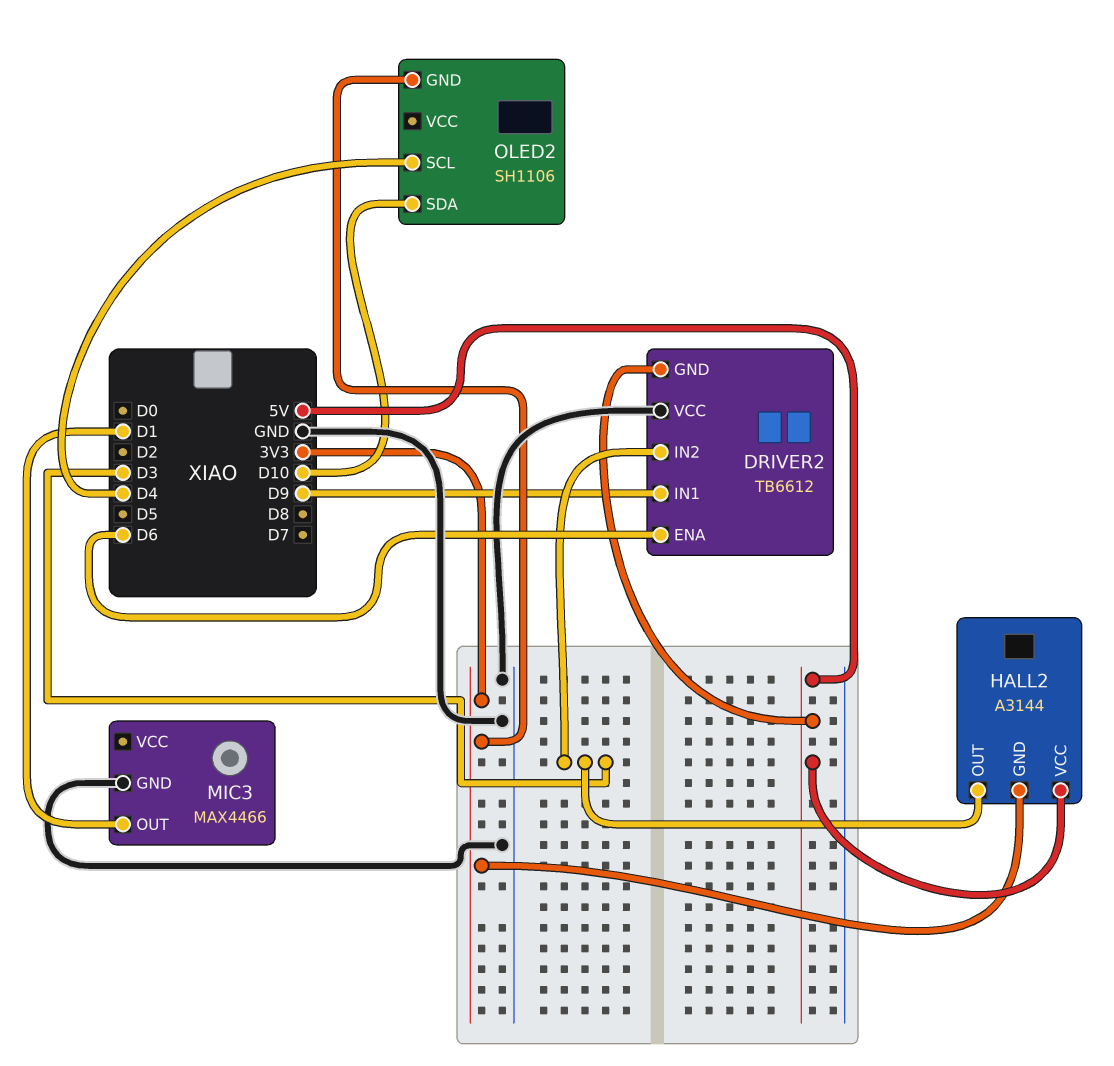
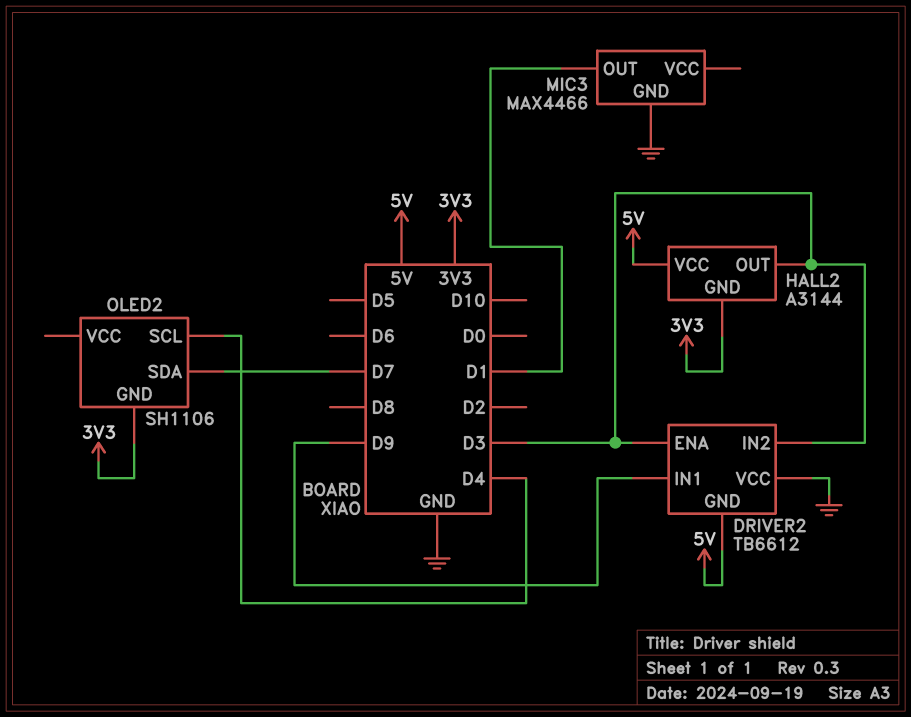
DRIVER2 pin ENA: D6 -> D3
OLED2 pin SDA: D10 -> D7

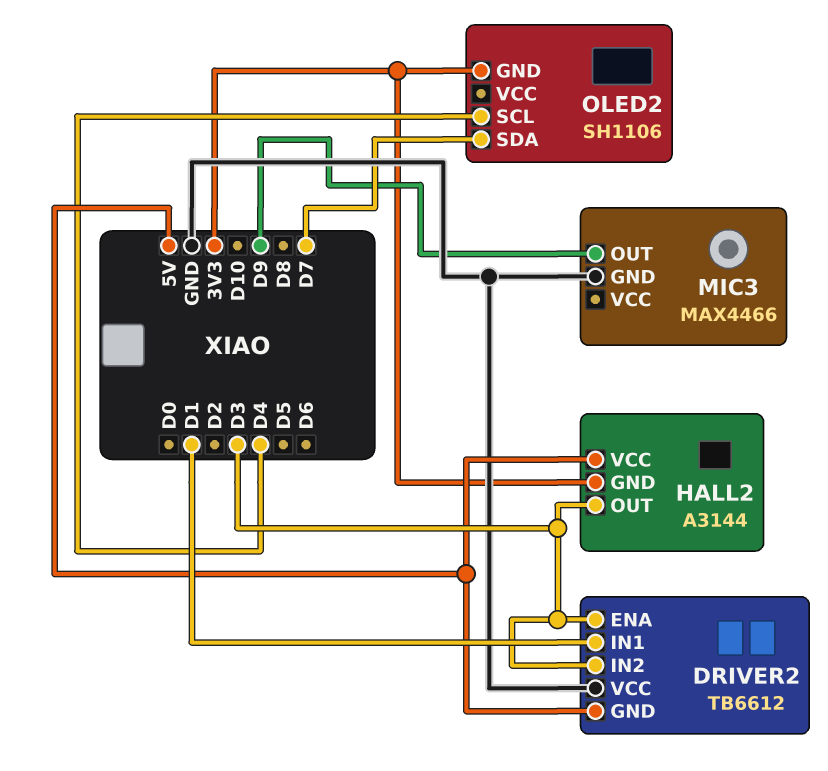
DRIVER2 pin IN1: D9 -> D1
MIC3 pin OUT: D1 -> D9

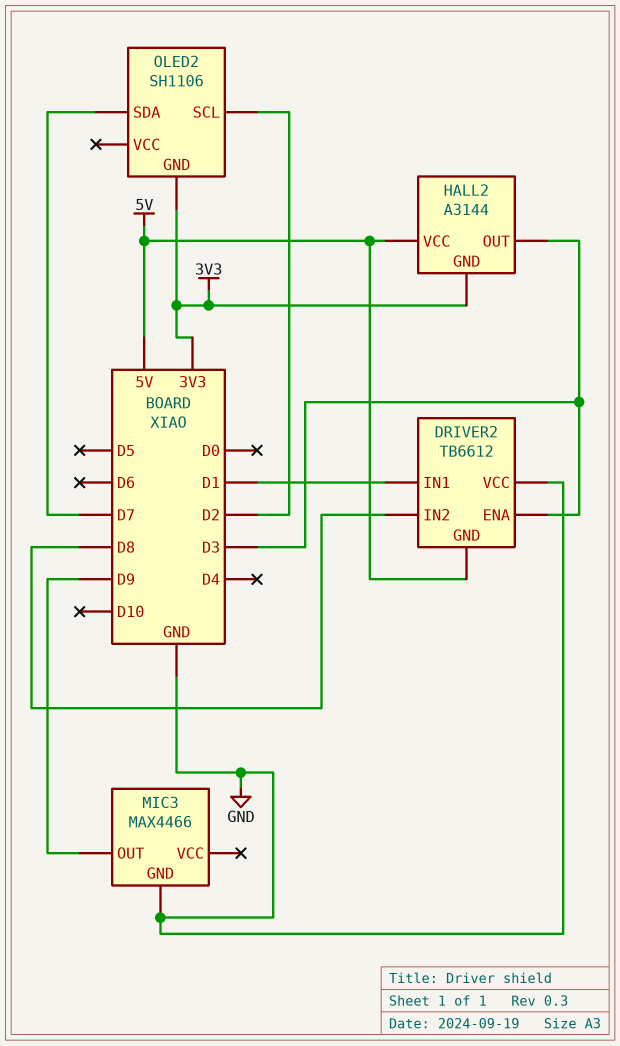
DRIVER2 pin IN2: D3 -> D8
OLED2 pin SCL: D4 -> D2

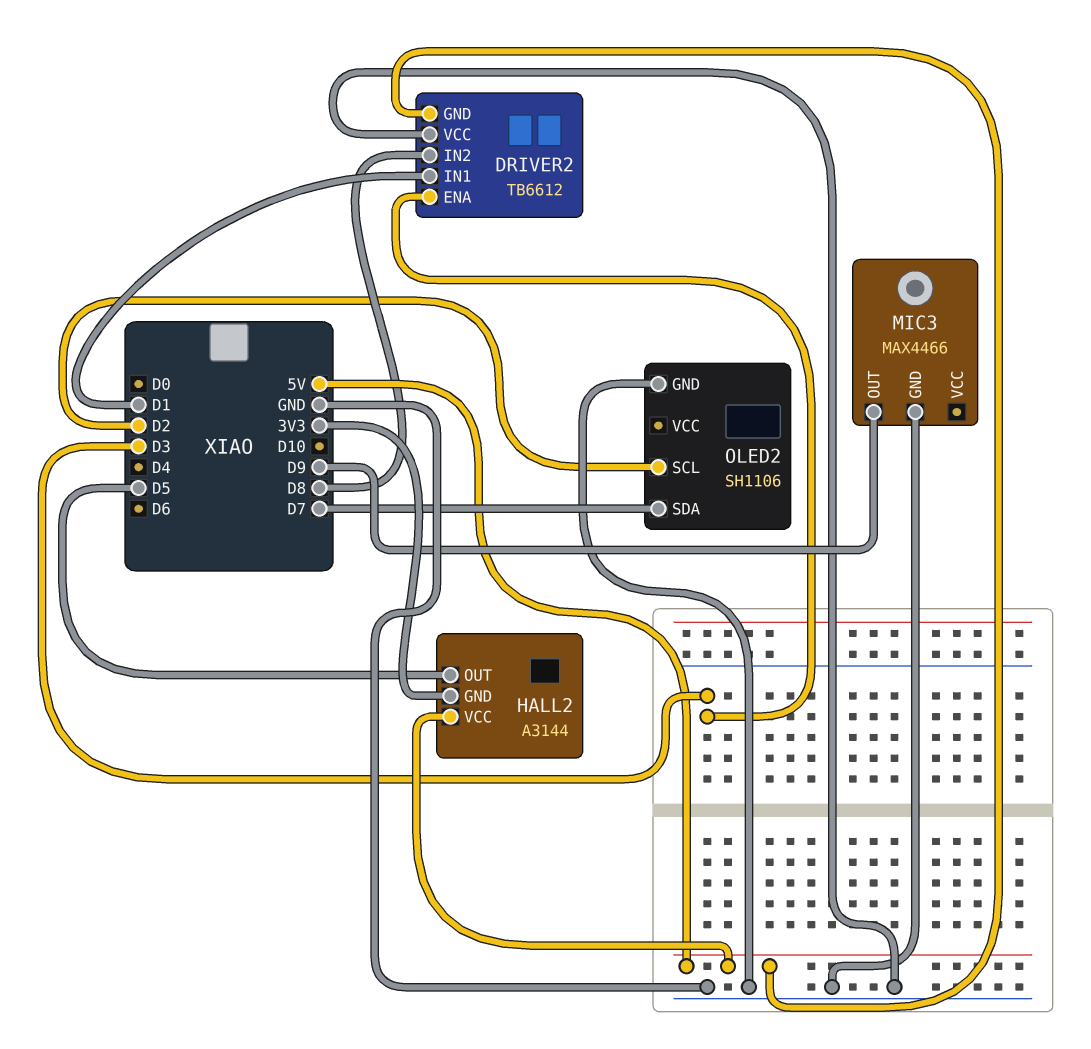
HALL2 pin OUT: D3 -> D5
OLED2 pin GND: 3V3 -> GND

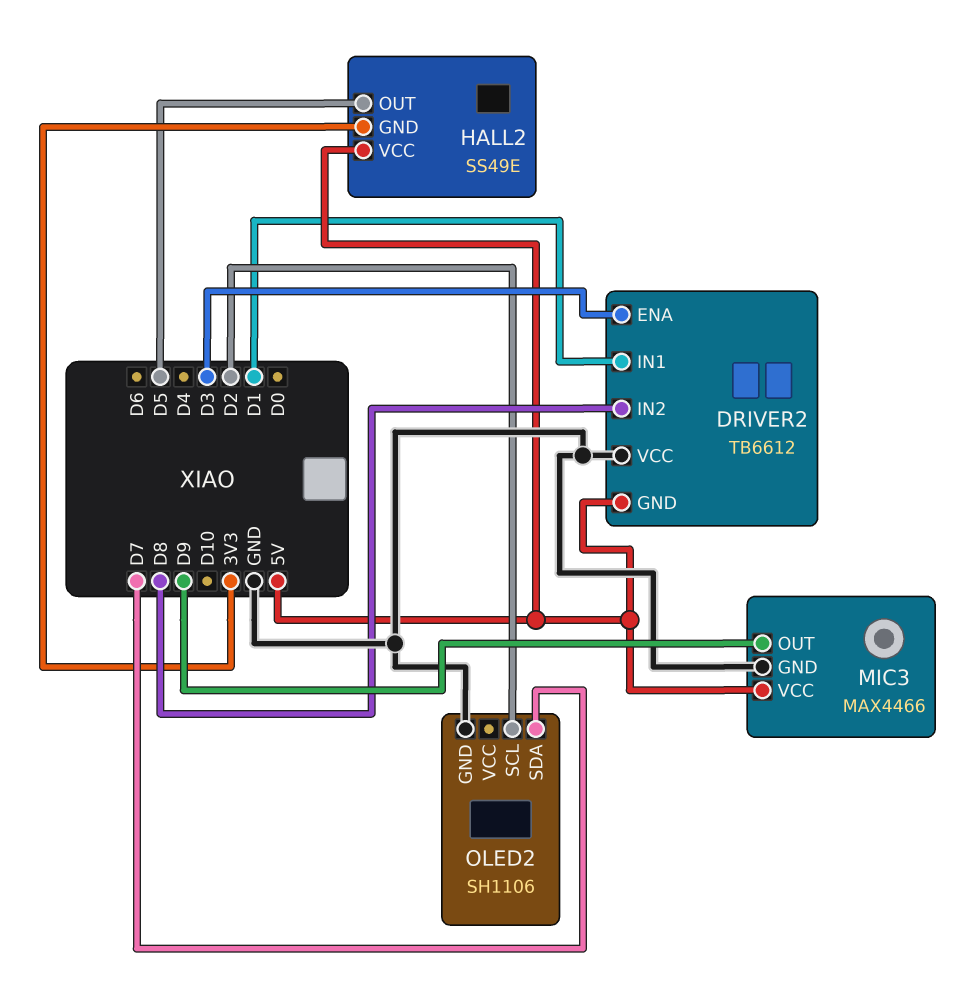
HALL2: A3144 -> SS49E
MIC3 pin VCC: none -> 5V

